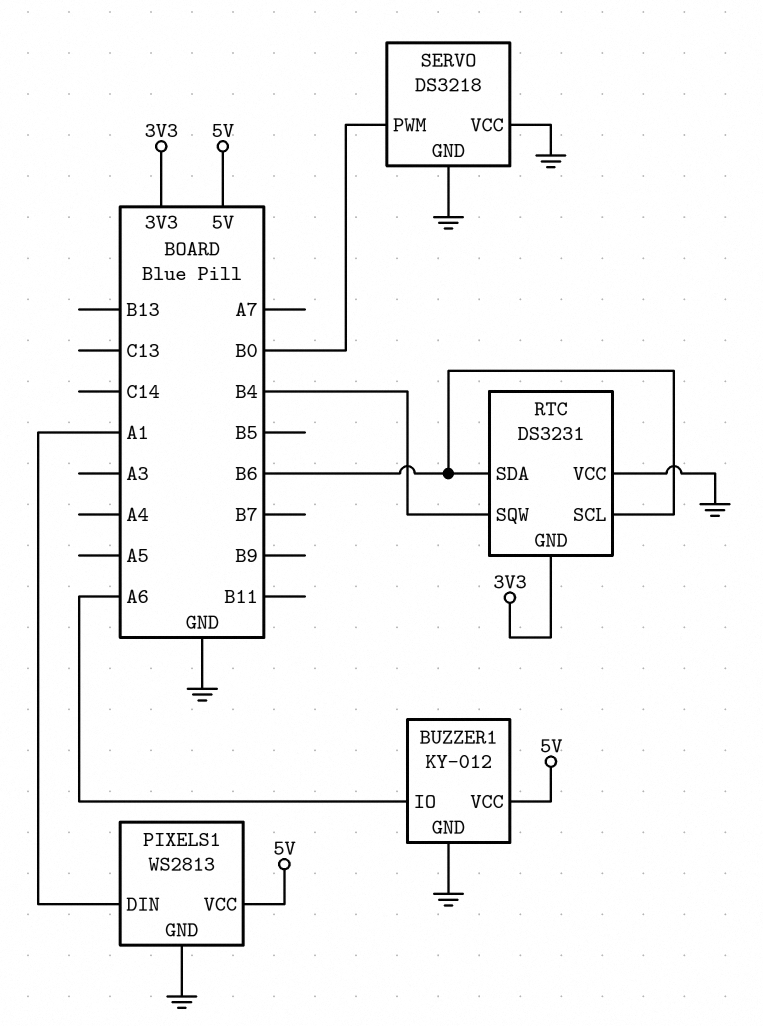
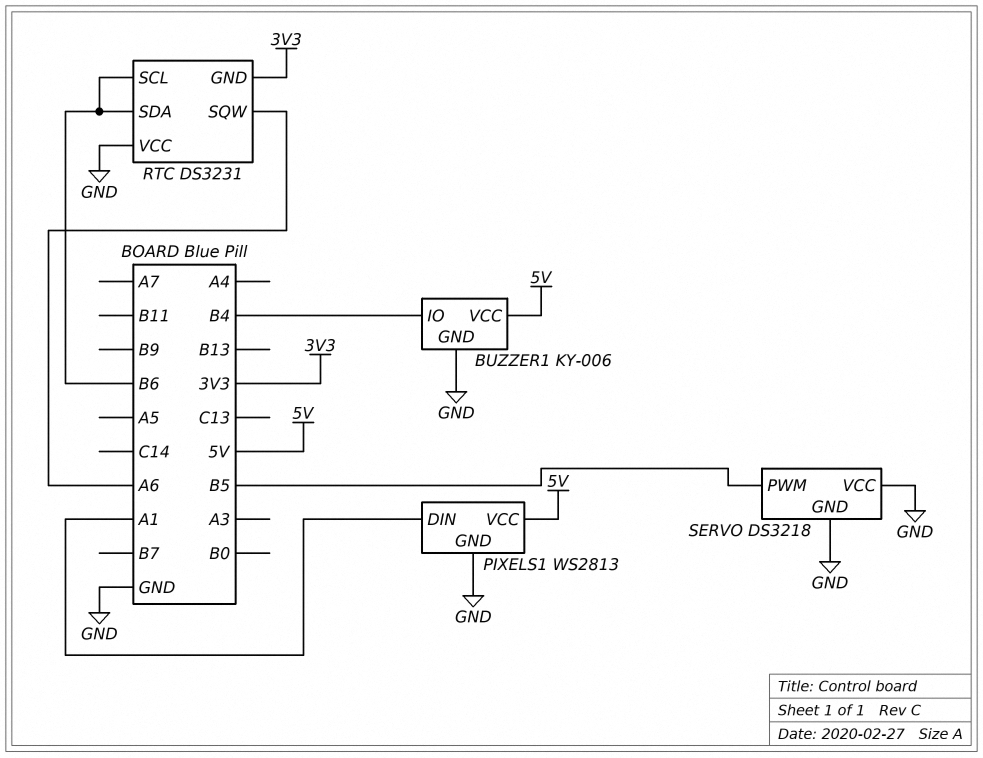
BUZZER1: KY-012 -> KY-006
BUZZER1 pin IO: A6 -> B4
RTC pin SQW: B4 -> A6
SERVO pin PWM: B0 -> B5

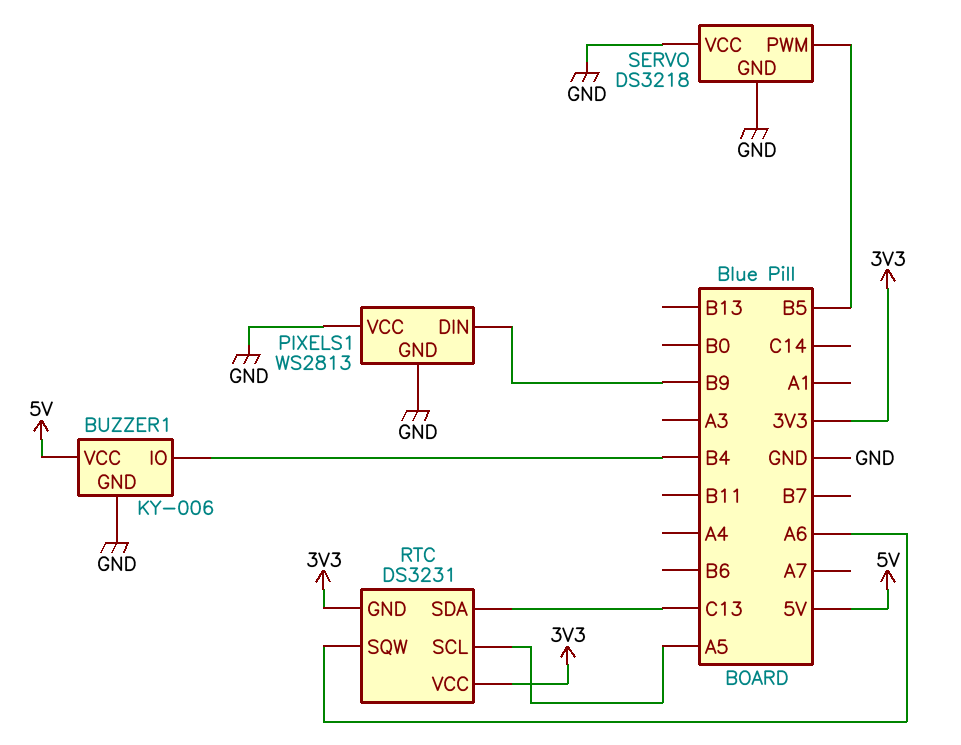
PIXELS1 pin DIN: A1 -> B9
PIXELS1 pin VCC: 5V -> GND
RTC pin SCL: B6 -> A5
RTC pin SDA: B6 -> C13
RTC pin VCC: GND -> 3V3

